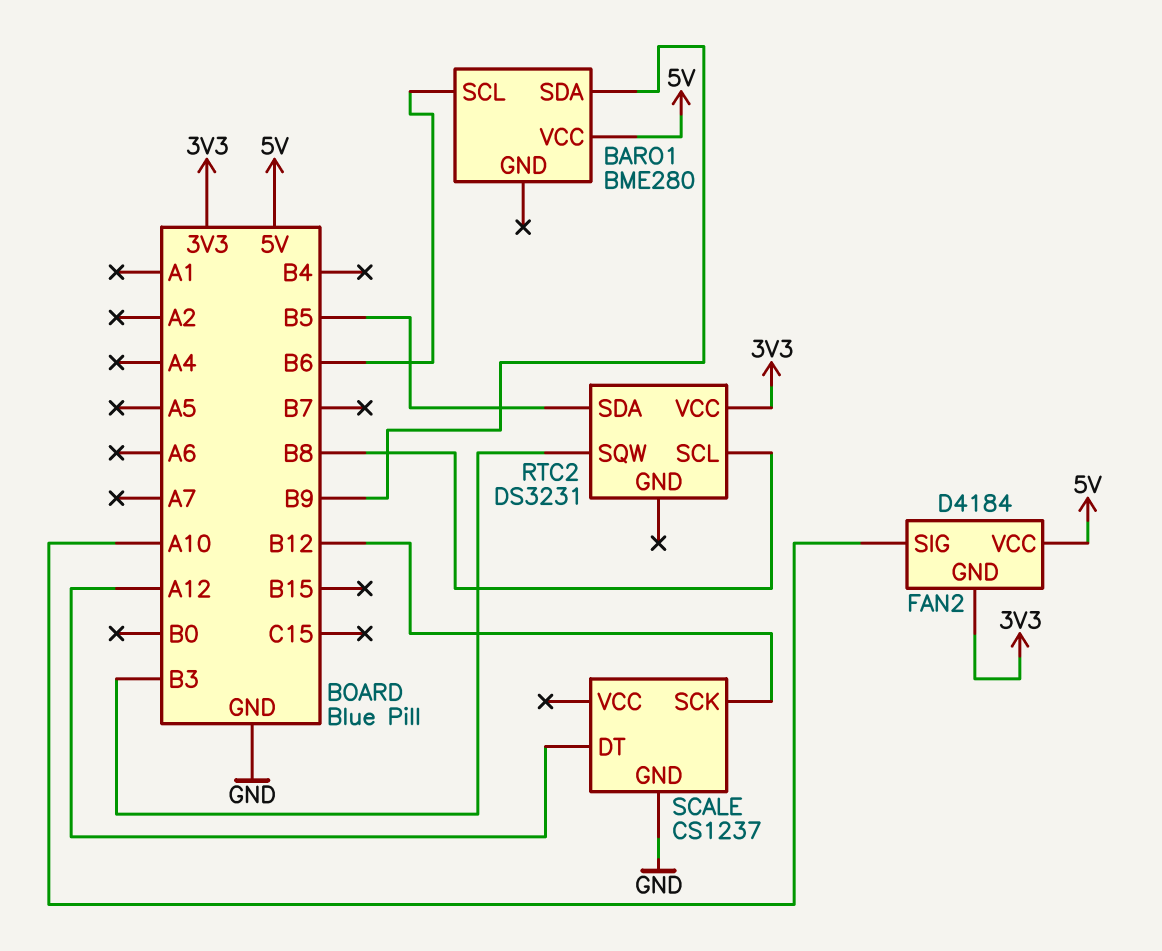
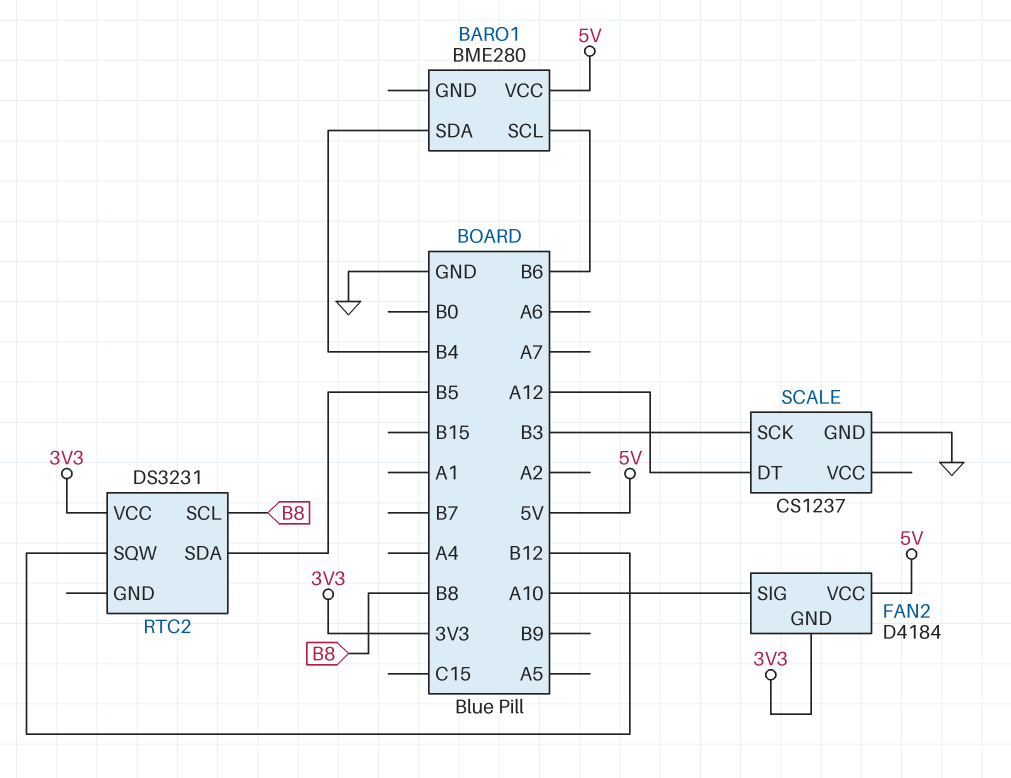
BARO1 pin SDA: B9 -> B4
RTC2 pin SQW: B3 -> B12
SCALE pin SCK: B12 -> B3

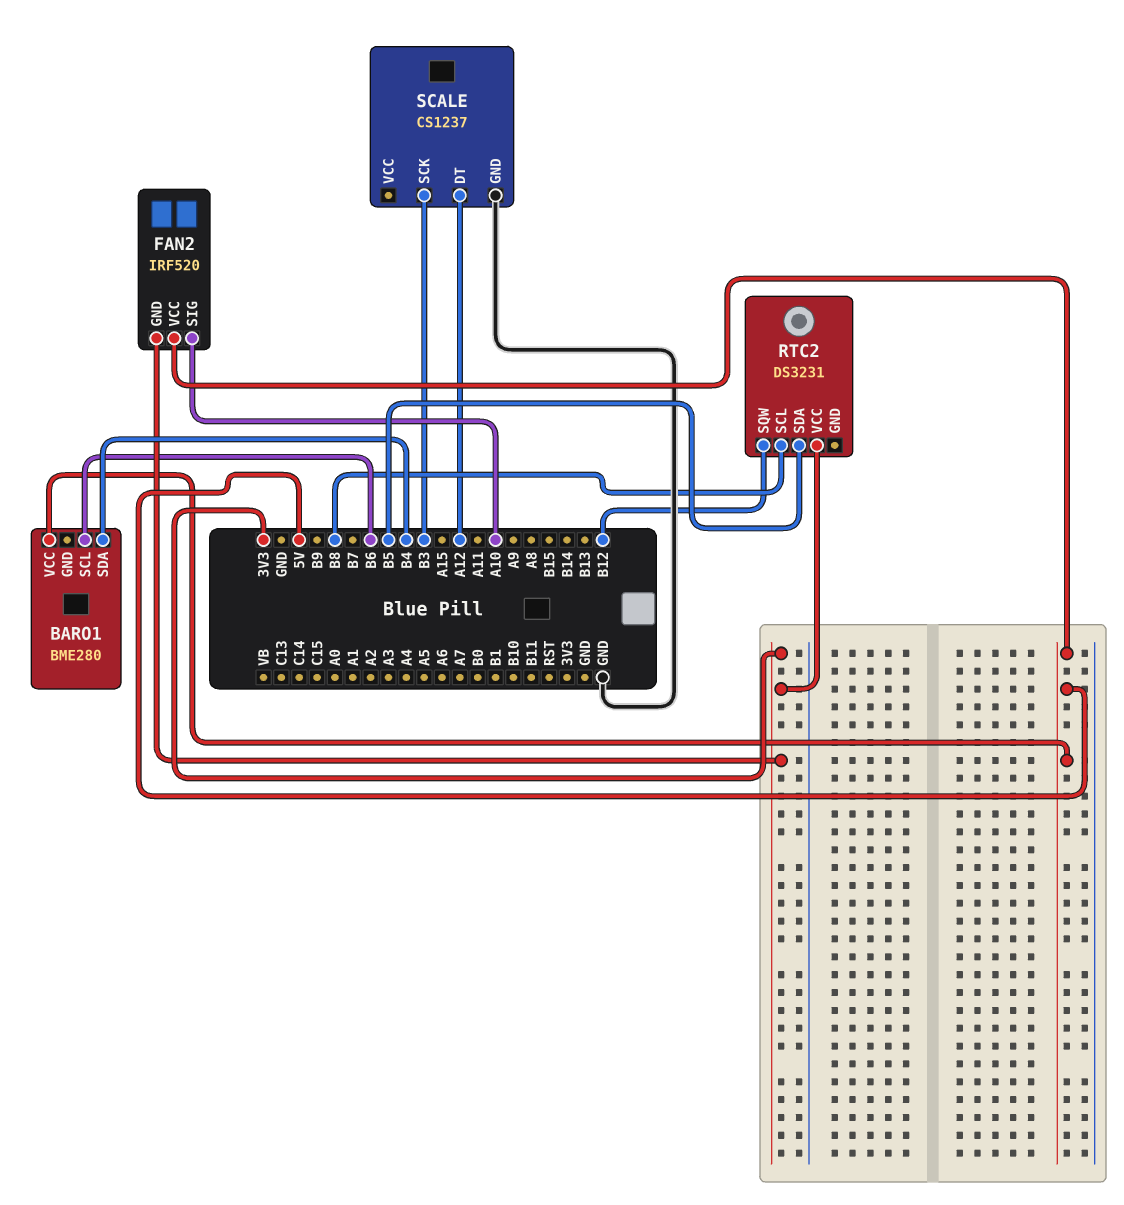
FAN2: D4184 -> IRF520

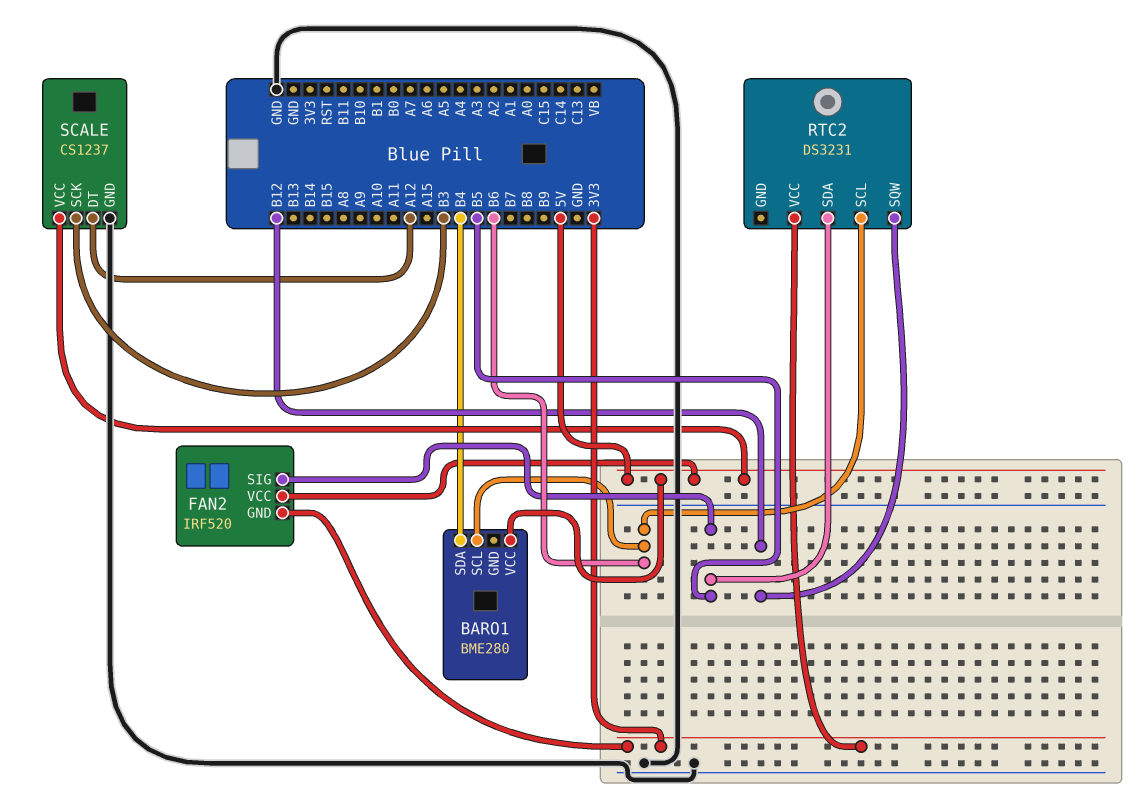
FAN2 pin SIG: A10 -> B5
RTC2 pin SCL: B8 -> B6
SCALE pin VCC: none -> 5V

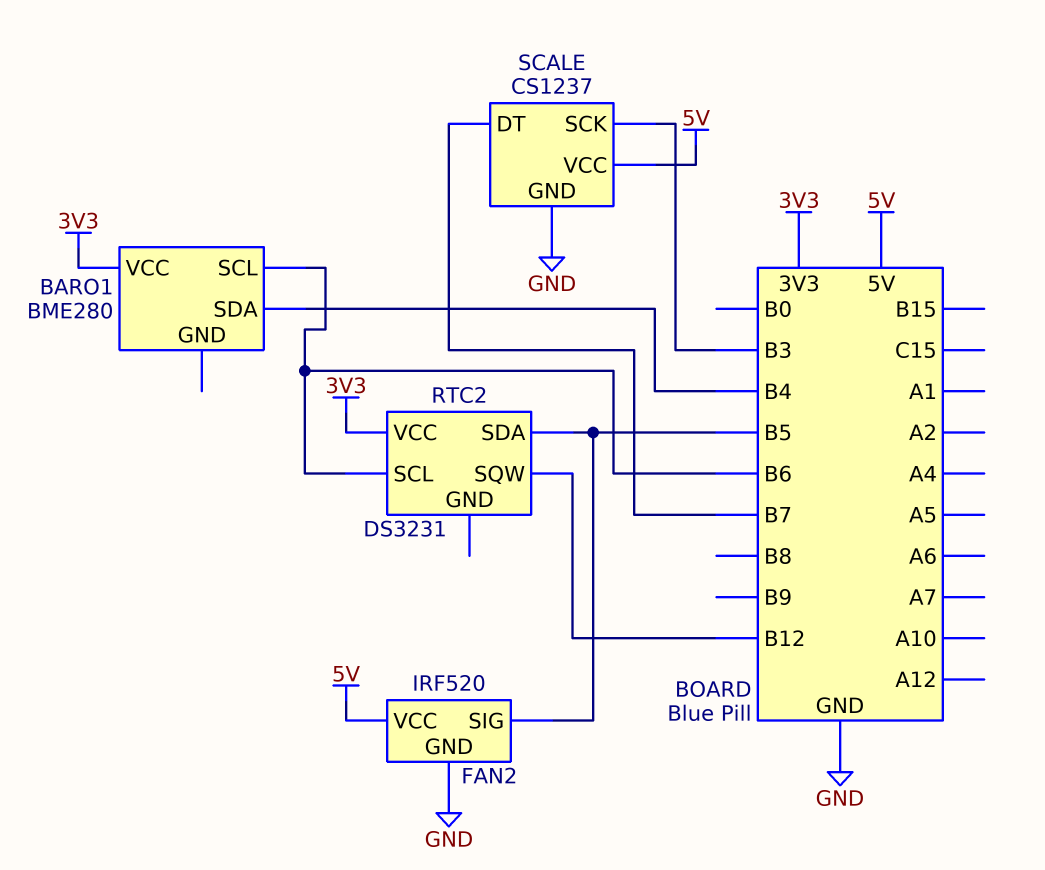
BARO1 pin VCC: 5V -> 3V3
FAN2 pin GND: 3V3 -> GND
SCALE pin DT: A12 -> B7

